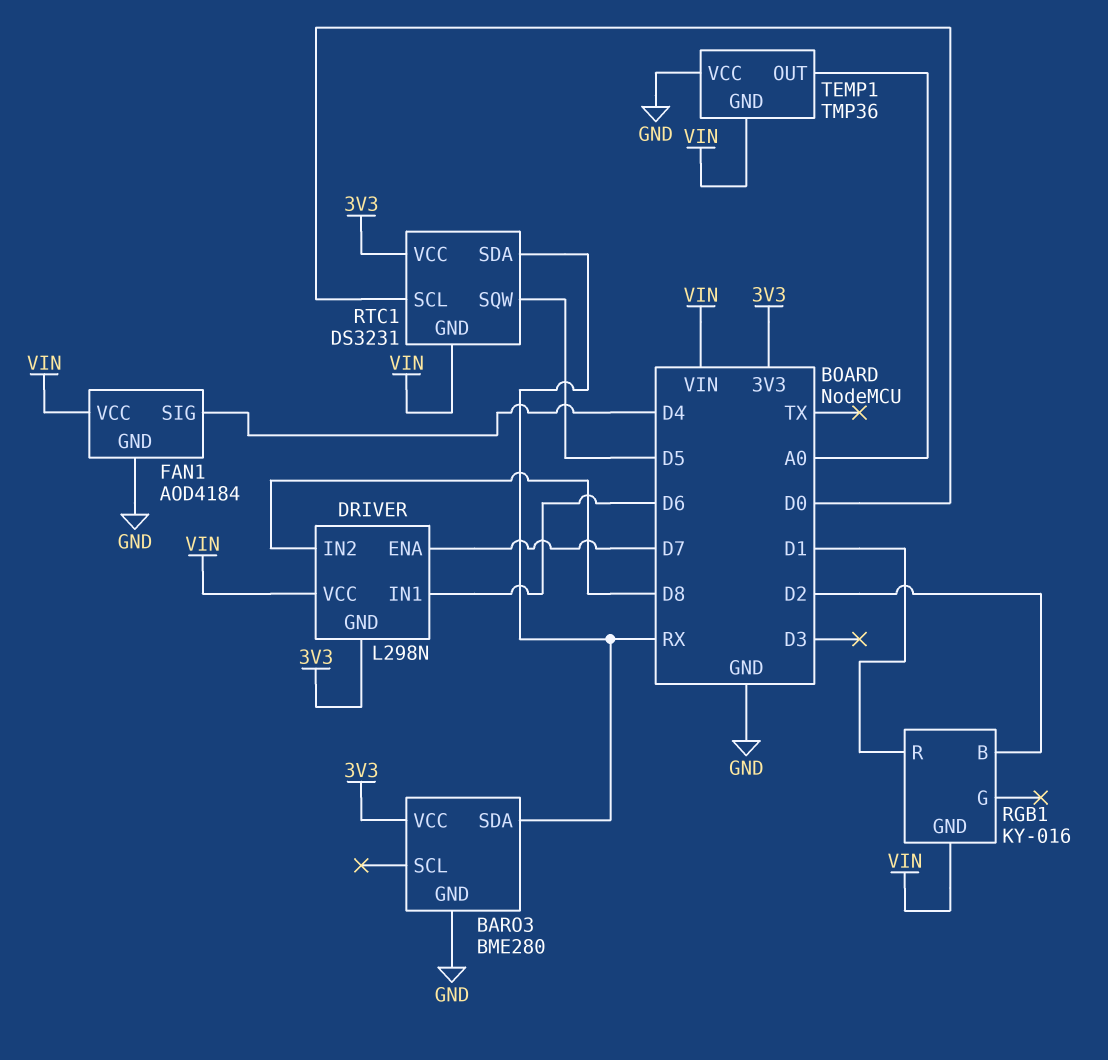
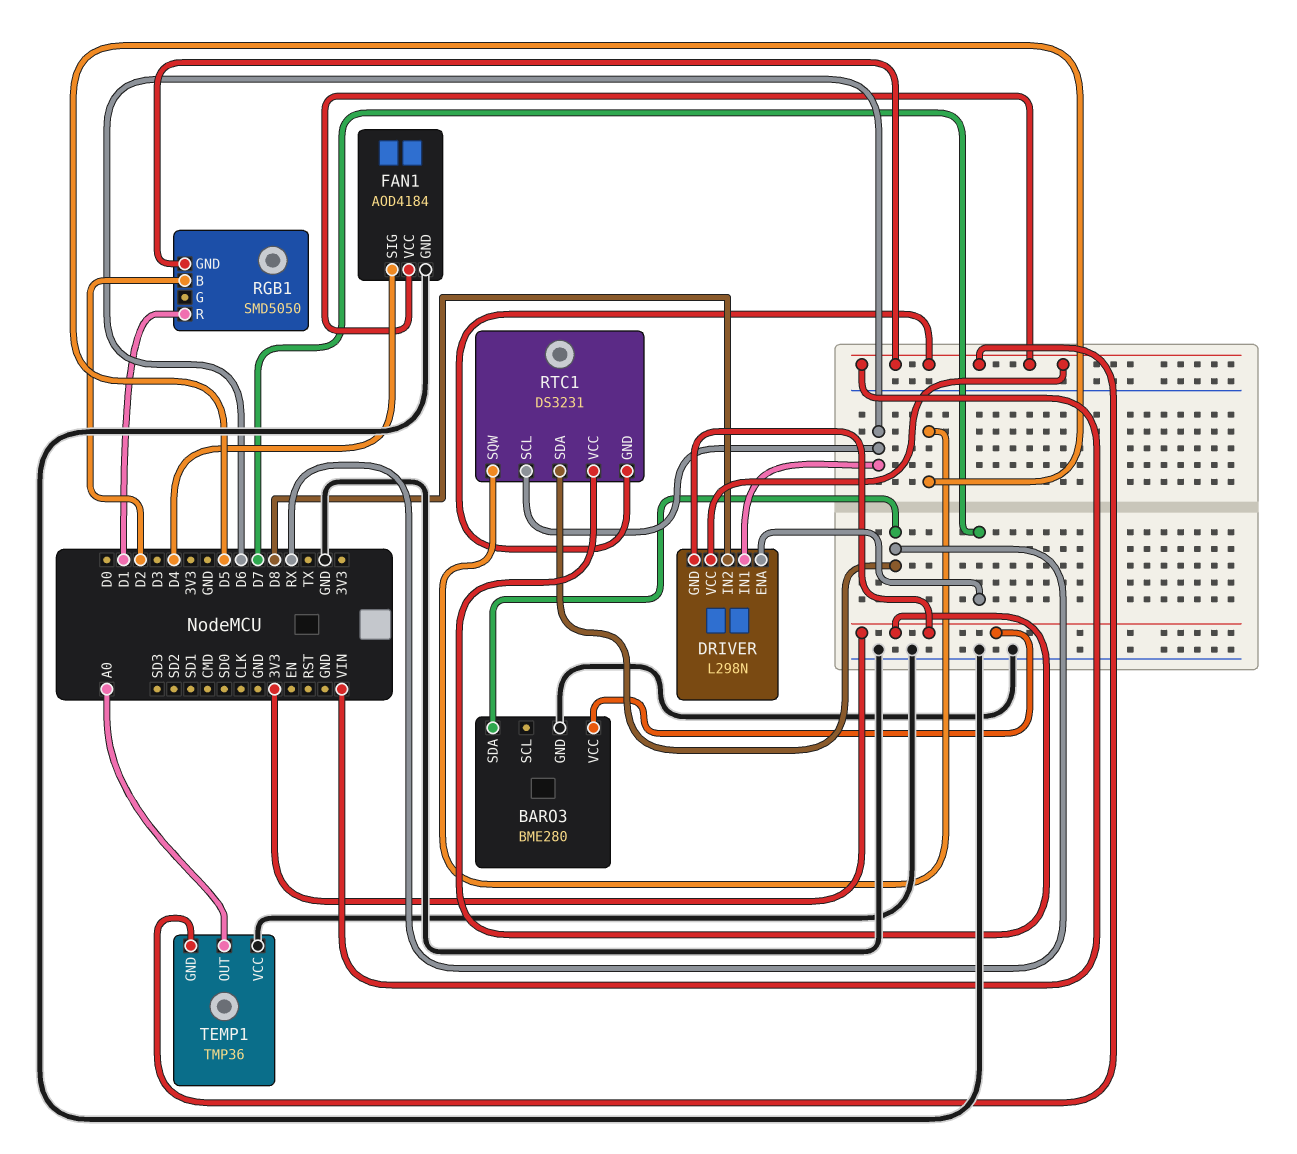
RGB1: KY-016 -> SMD5050
RTC1 pin SCL: D0 -> D6

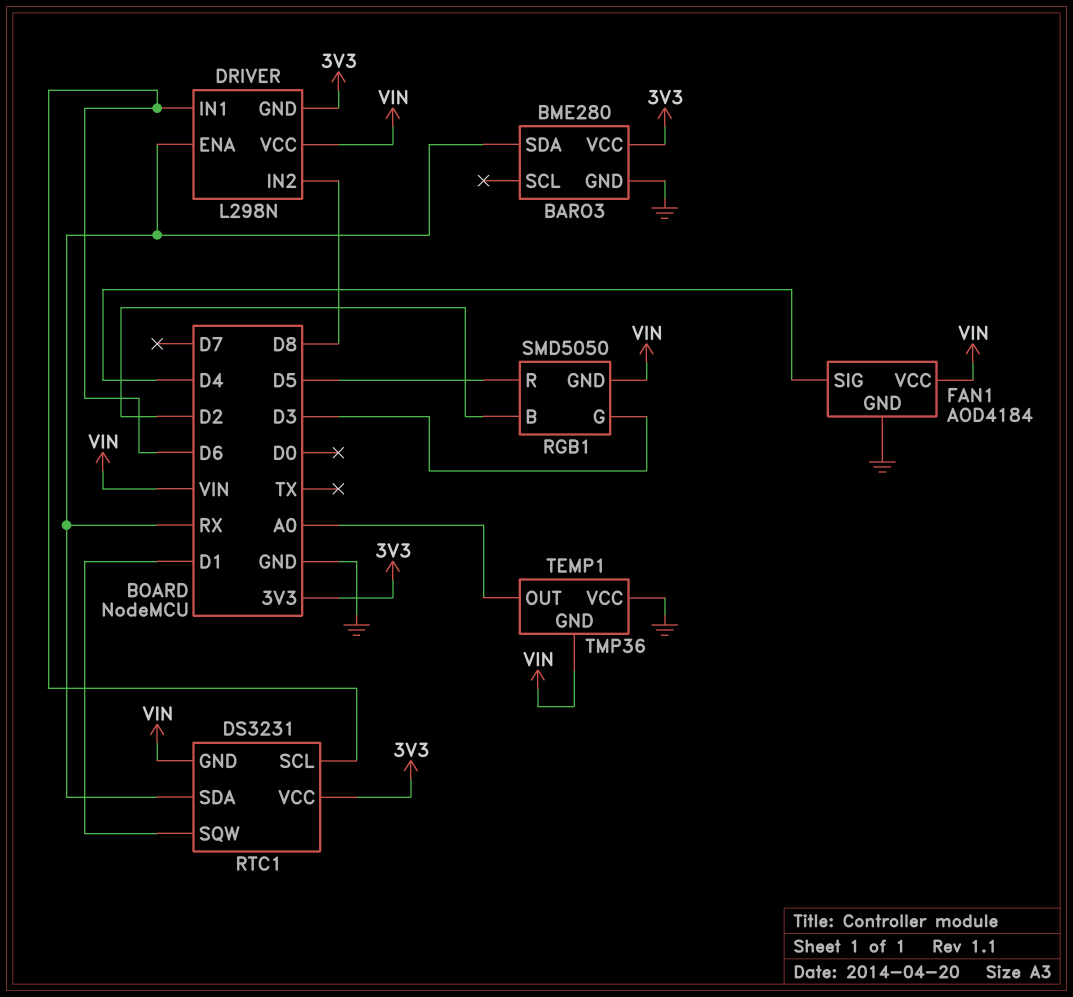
DRIVER pin ENA: D7 -> RX
RGB1 pin G: none -> D3
RGB1 pin R: D1 -> D5
RTC1 pin SQW: D5 -> D1

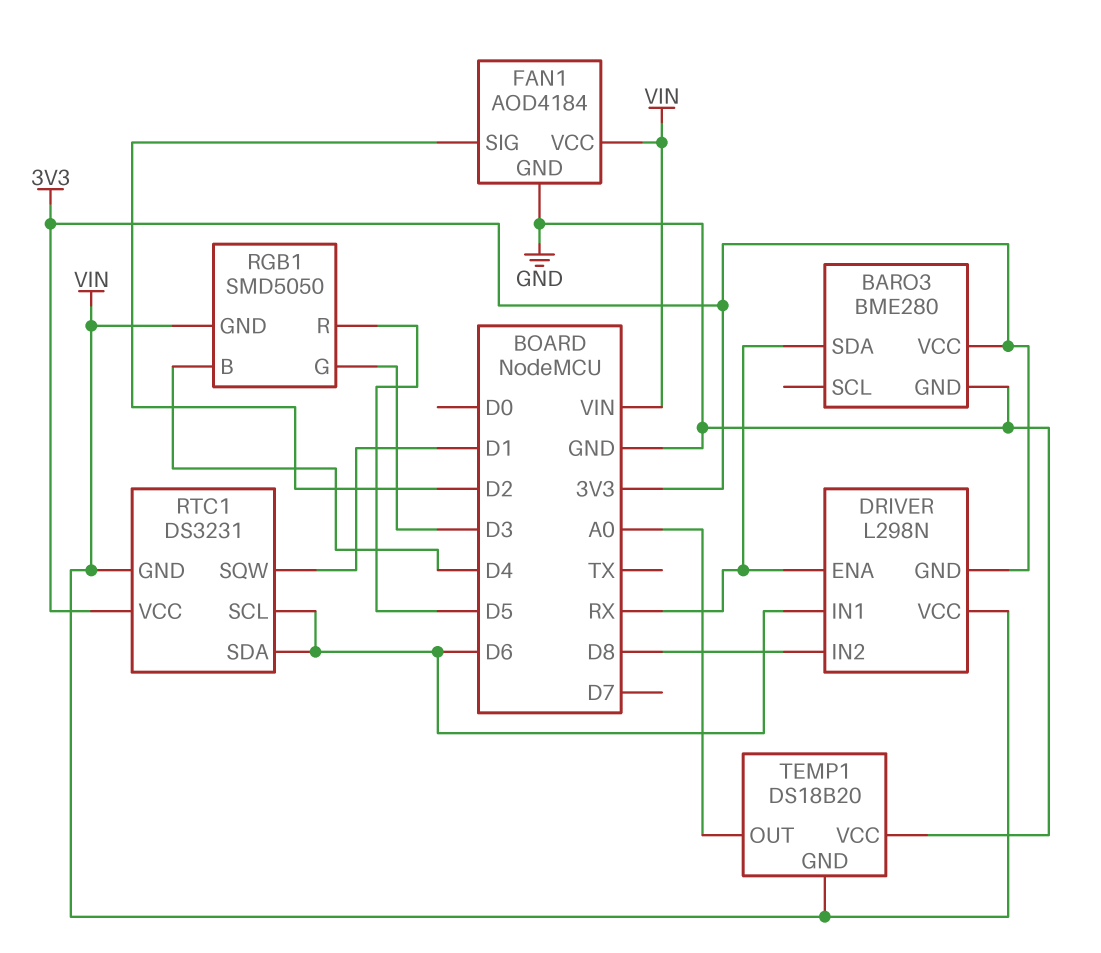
FAN1 pin SIG: D4 -> D2
RGB1 pin B: D2 -> D4
RTC1 pin SDA: RX -> D6
TEMP1: TMP36 -> DS18B20

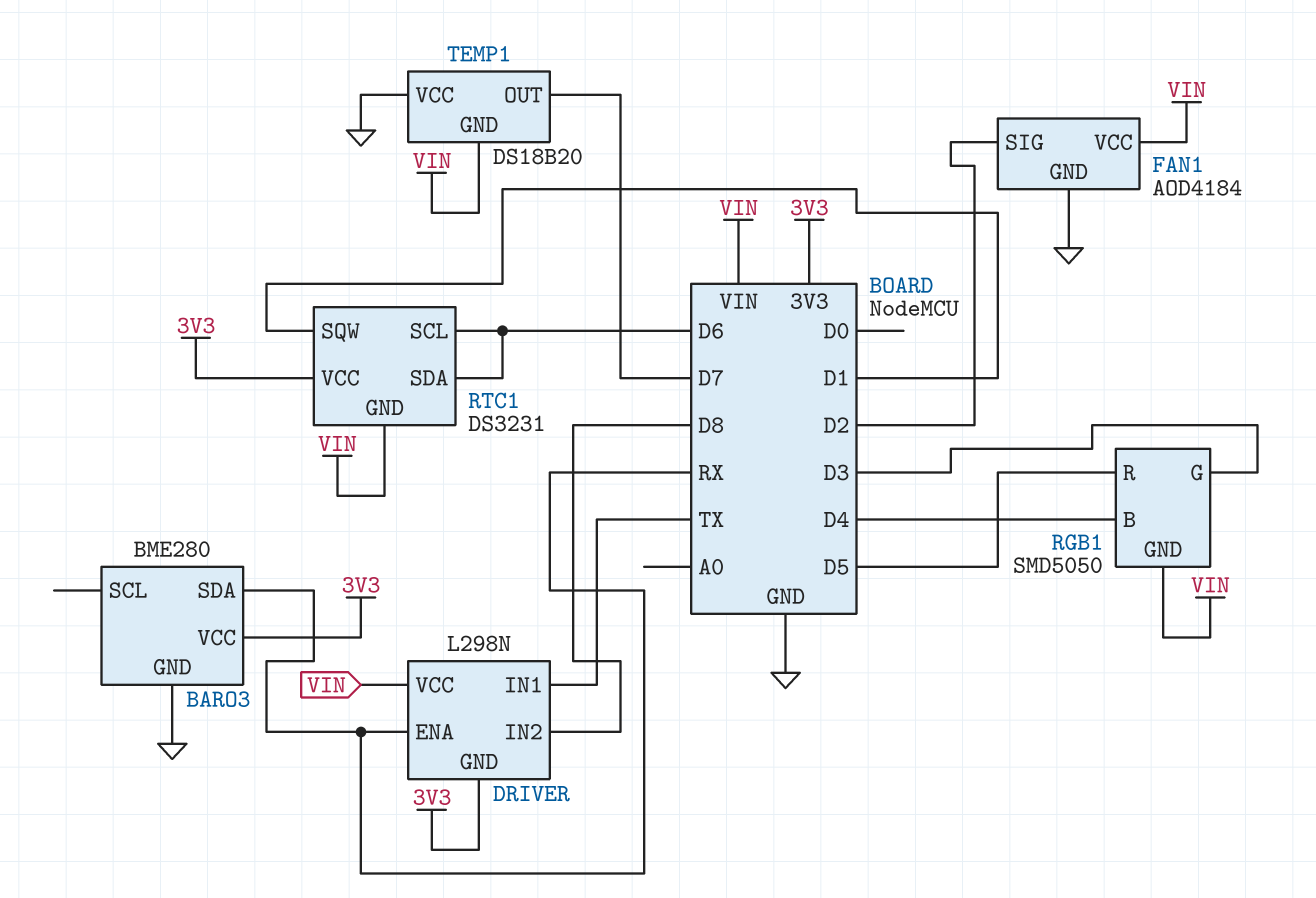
DRIVER pin IN1: D6 -> TX
TEMP1 pin OUT: A0 -> D7

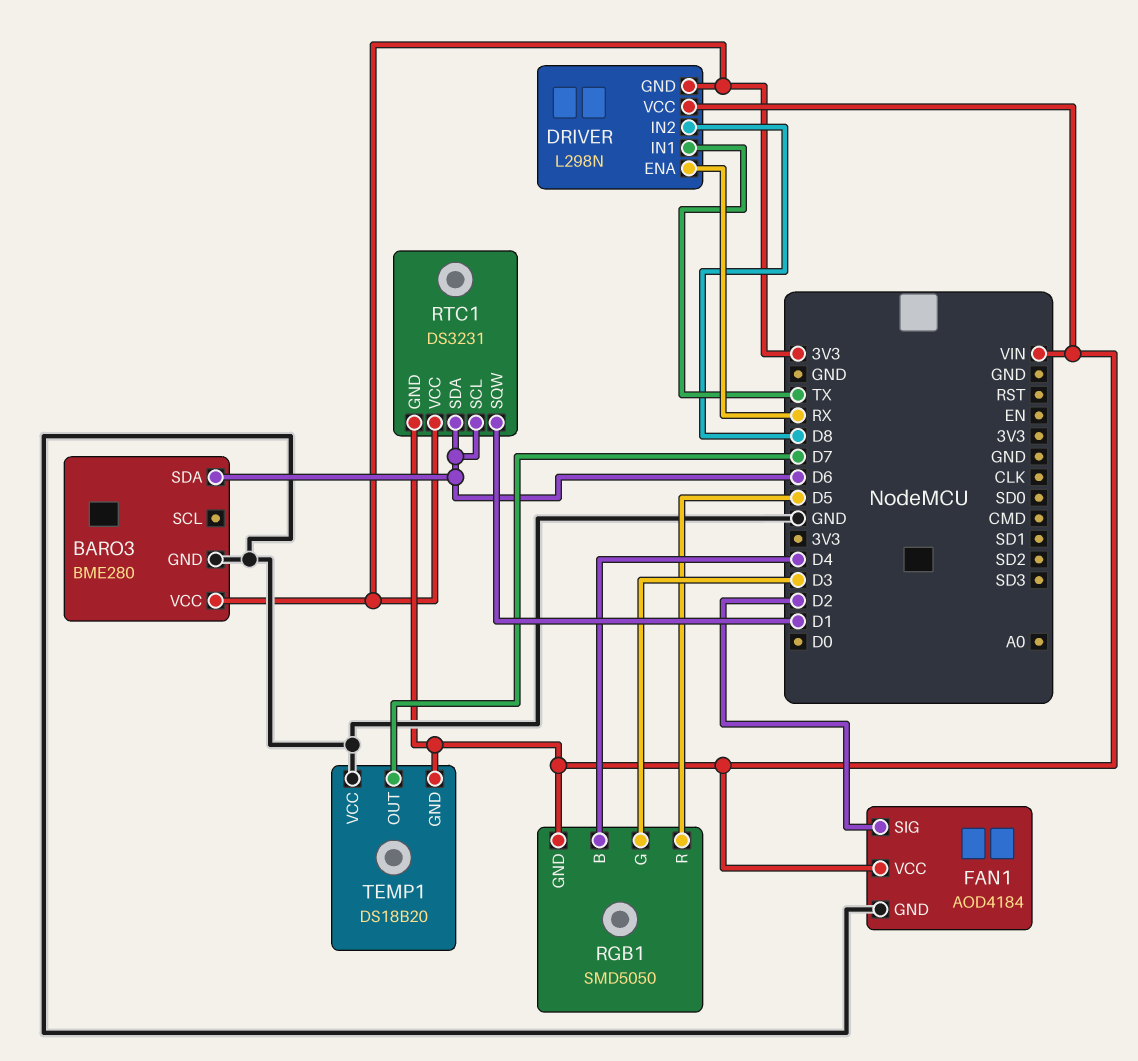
BARO3 pin SDA: RX -> D6

